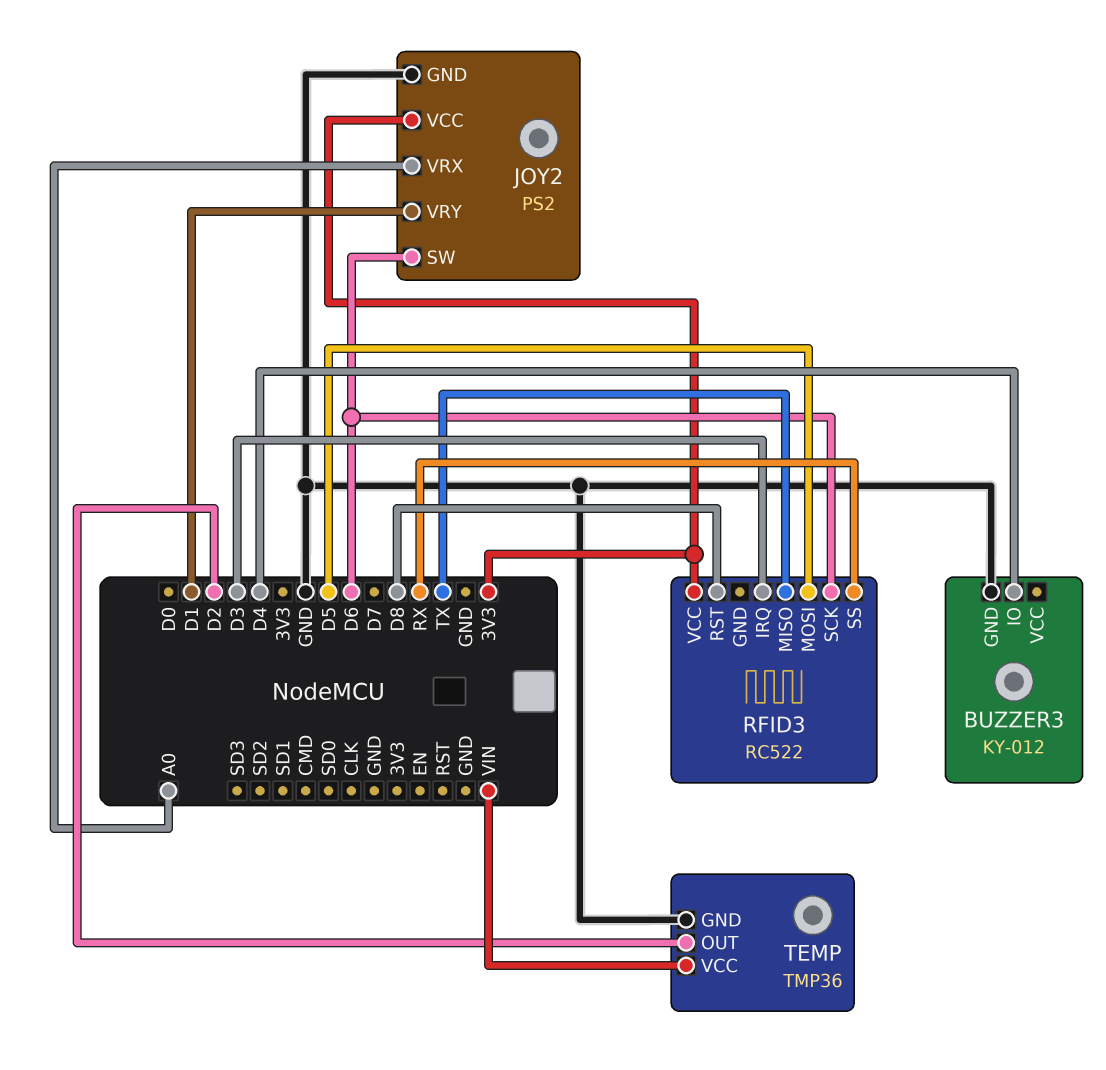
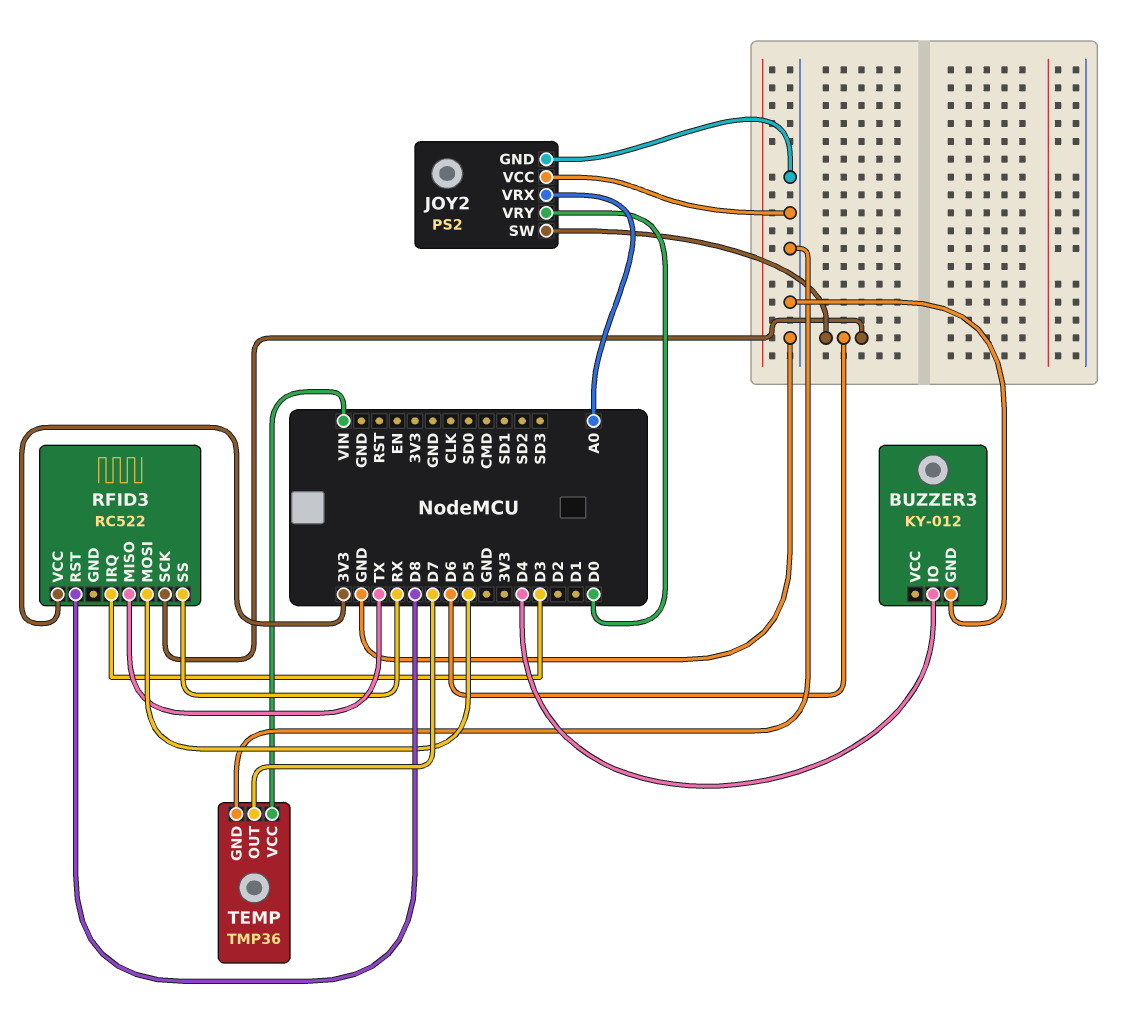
JOY2 pin VCC: 3V3 -> GND
JOY2 pin VRY: D1 -> D0
TEMP pin OUT: D2 -> D7

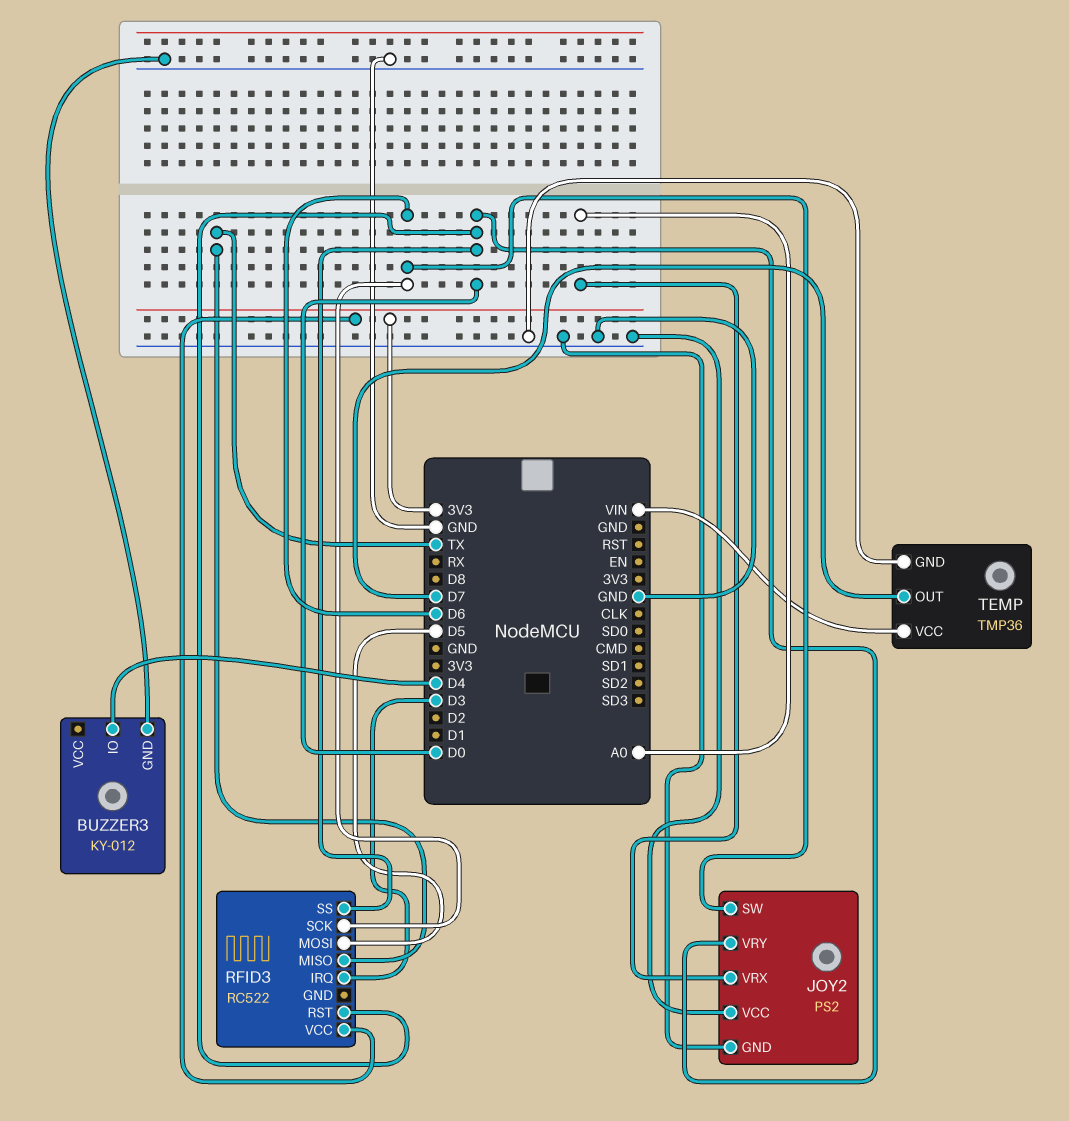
RFID3 pin RST: D8 -> D0
RFID3 pin SS: RX -> D0

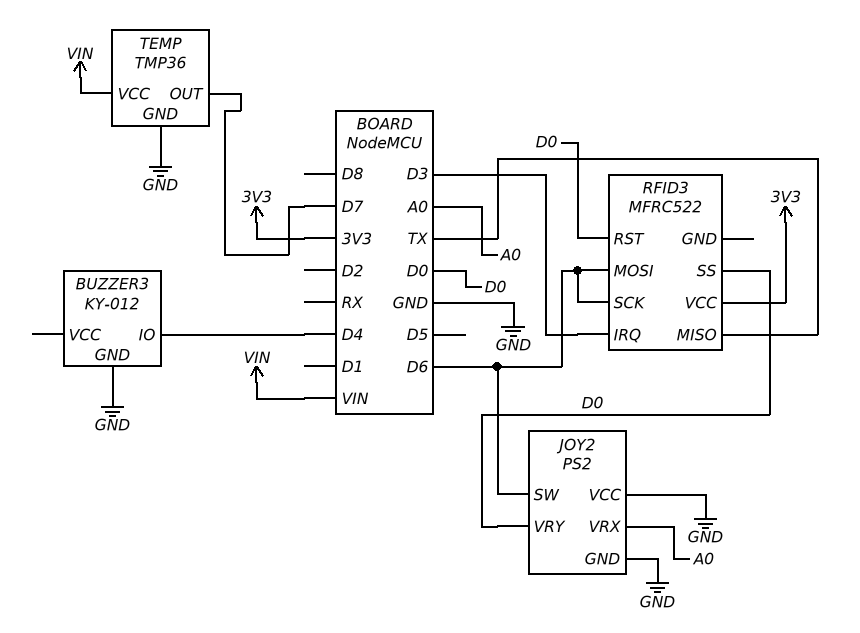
RFID3: RC522 -> MFRC522
RFID3 pin MOSI: D5 -> D6

